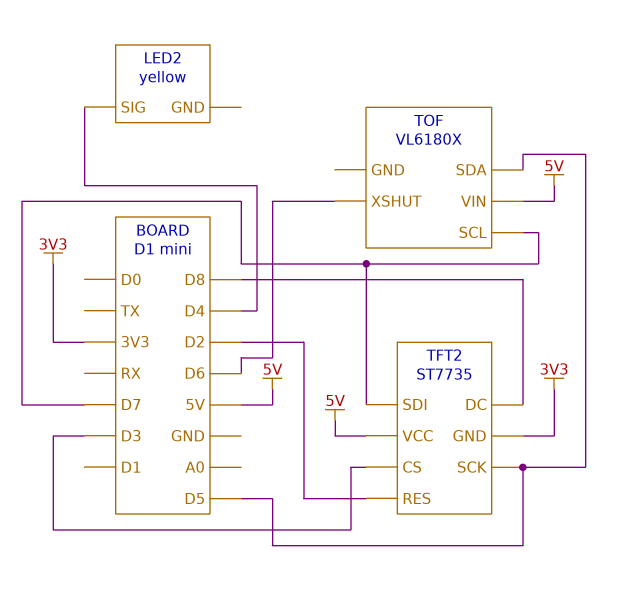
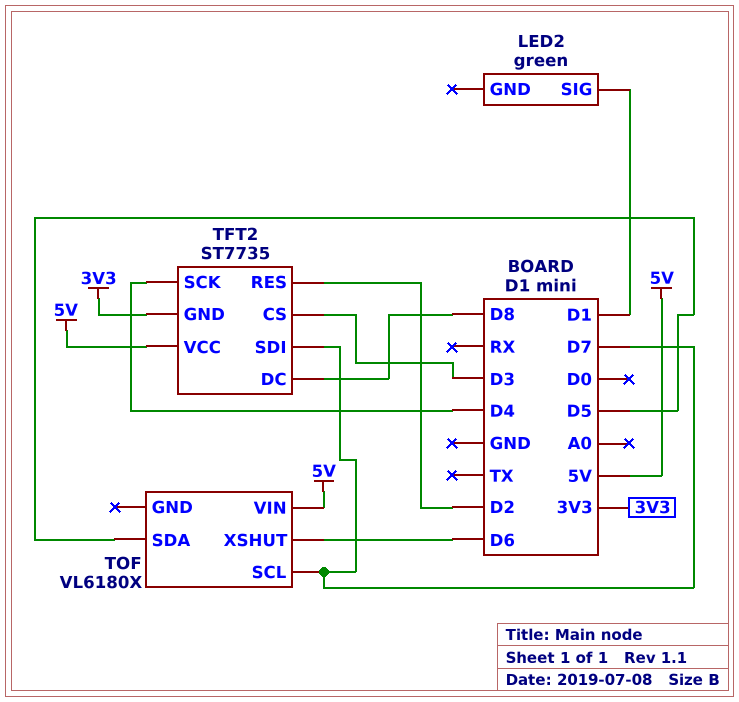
LED2: yellow -> green
LED2 pin SIG: D4 -> D1
TFT2 pin SCK: D5 -> D4

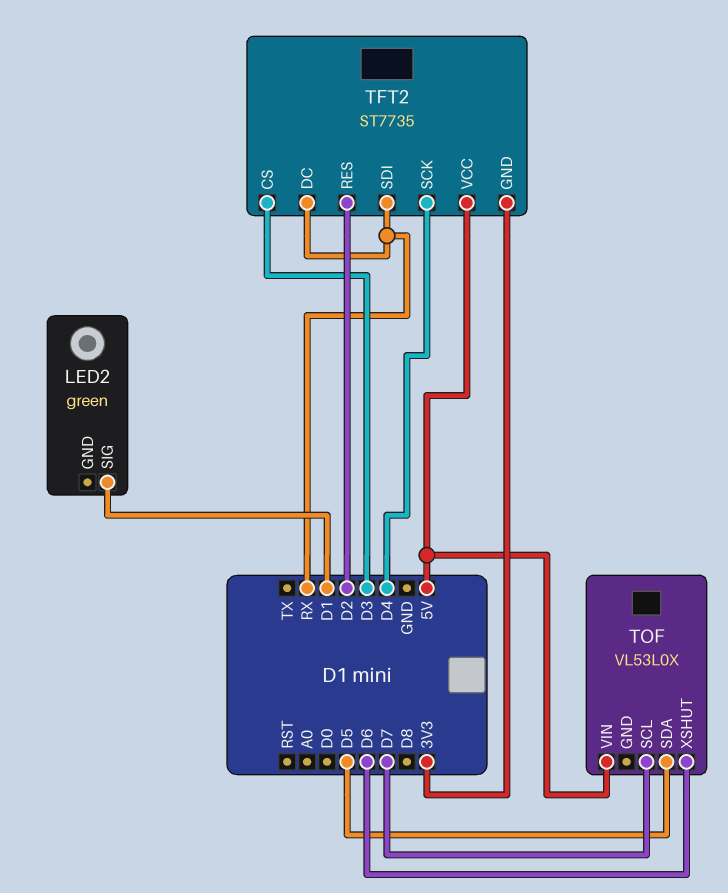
TFT2 pin DC: D8 -> RX
TFT2 pin SDI: D7 -> RX
TOF: VL6180X -> VL53L0X

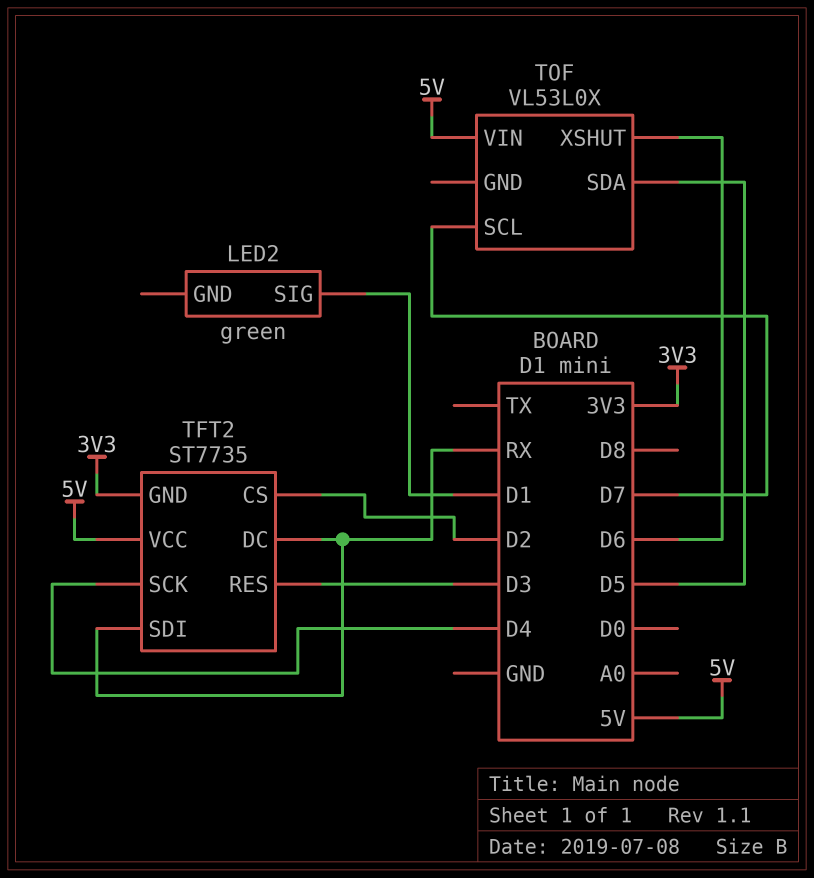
TFT2 pin CS: D3 -> D2
TFT2 pin RES: D2 -> D3

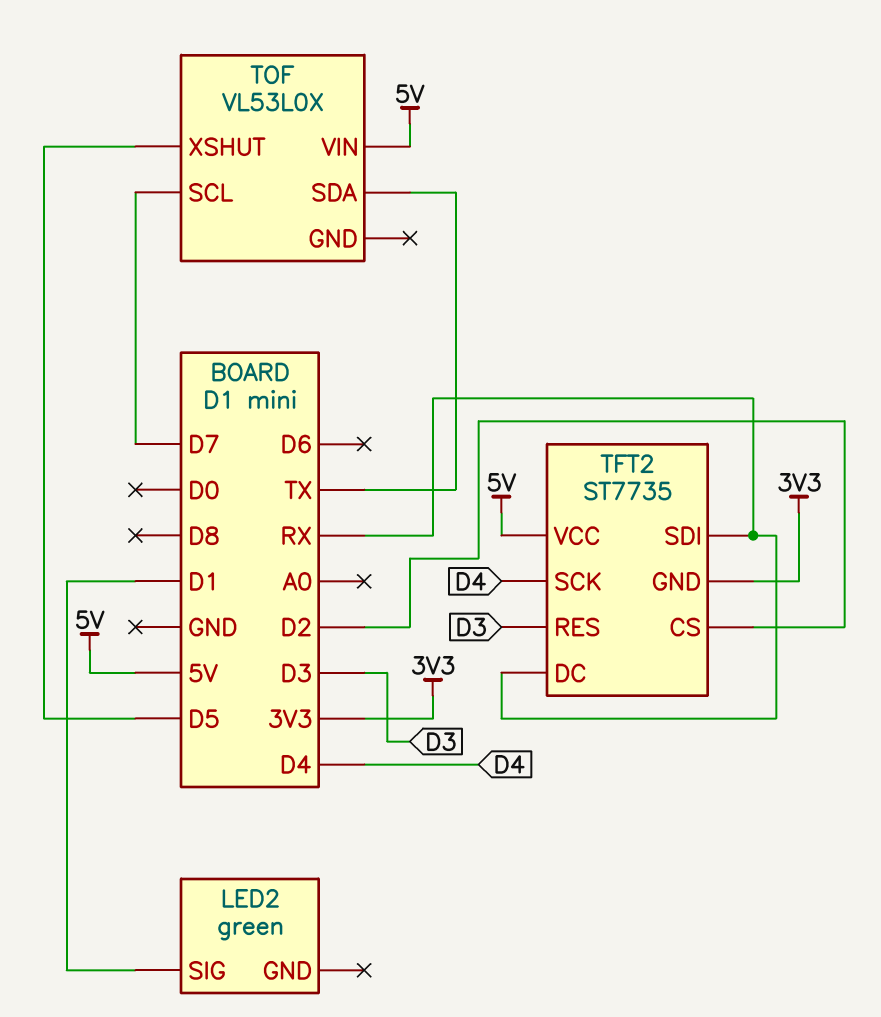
TOF pin SDA: D5 -> TX
TOF pin XSHUT: D6 -> D5

